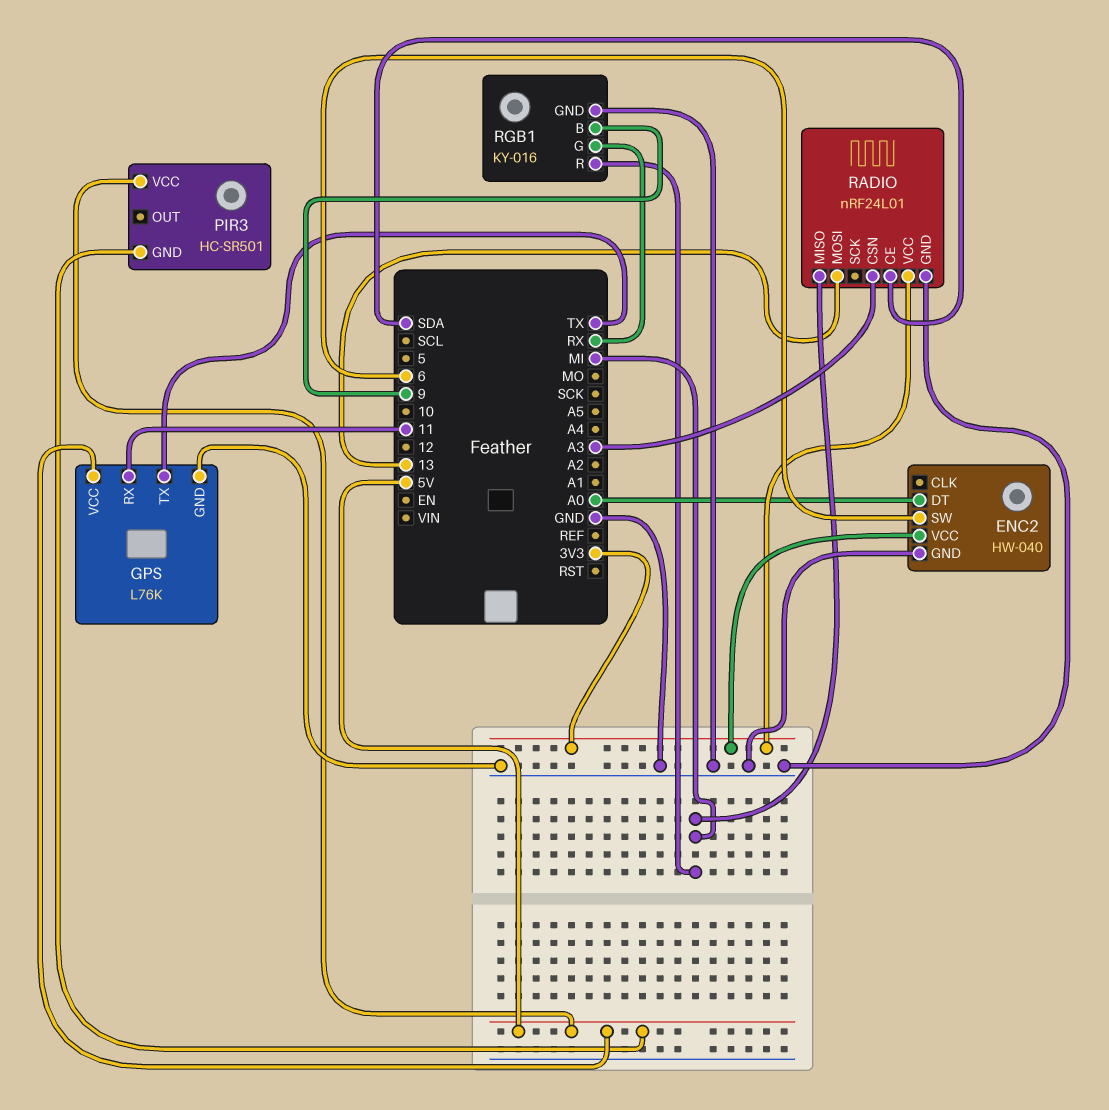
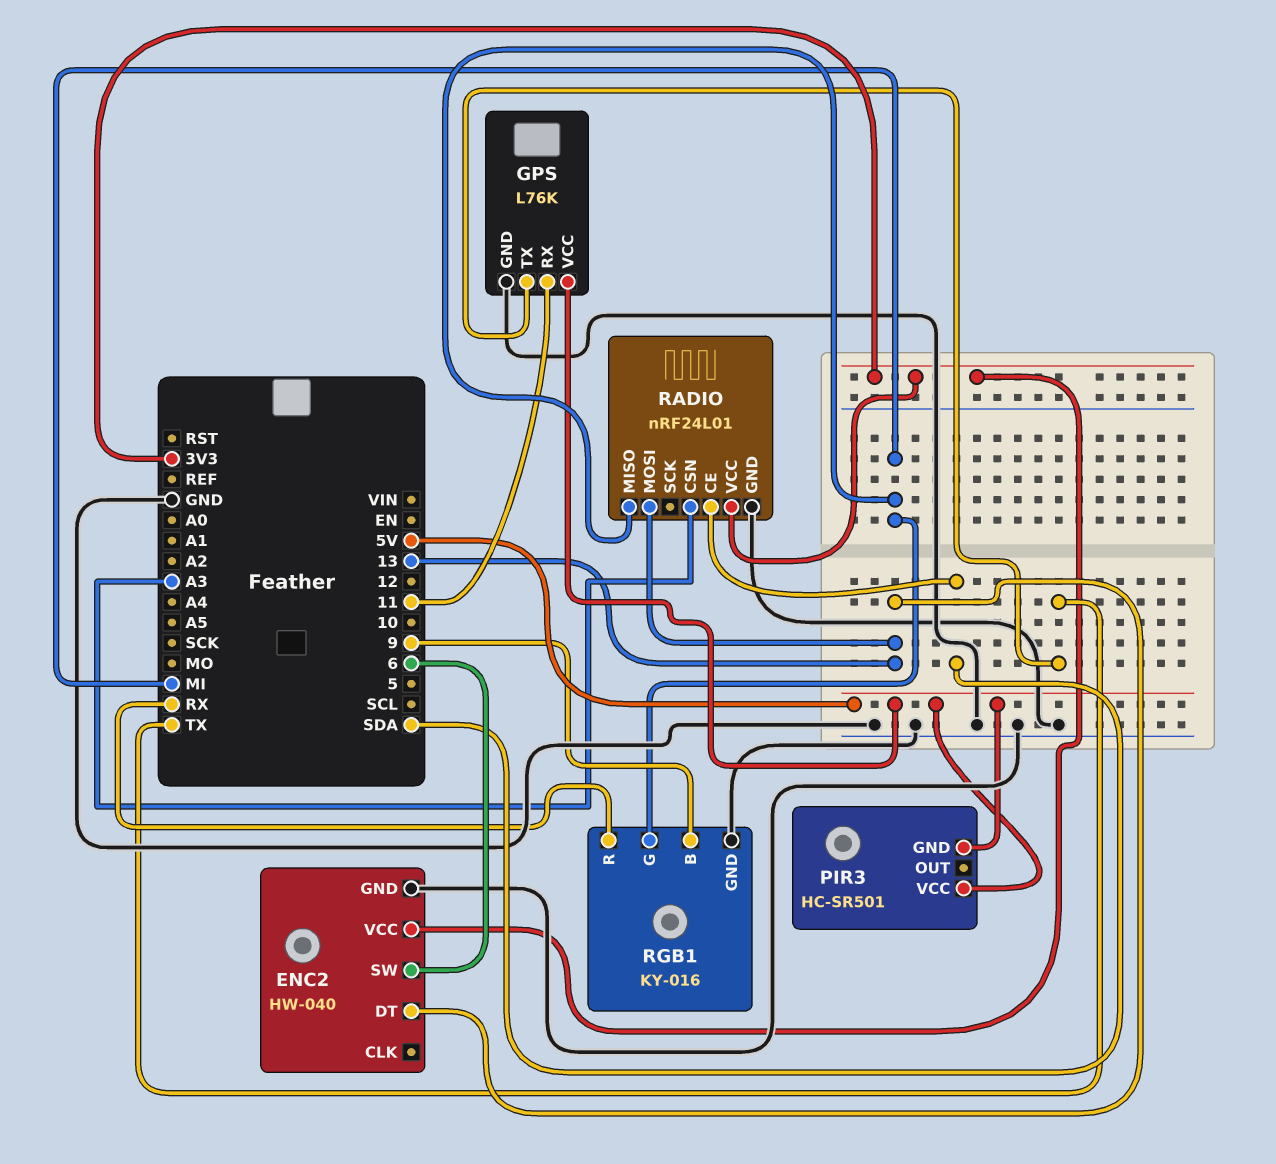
ENC2 pin DT: A0 -> 13
RGB1 pin G: RX -> MI
RGB1 pin R: MI -> RX

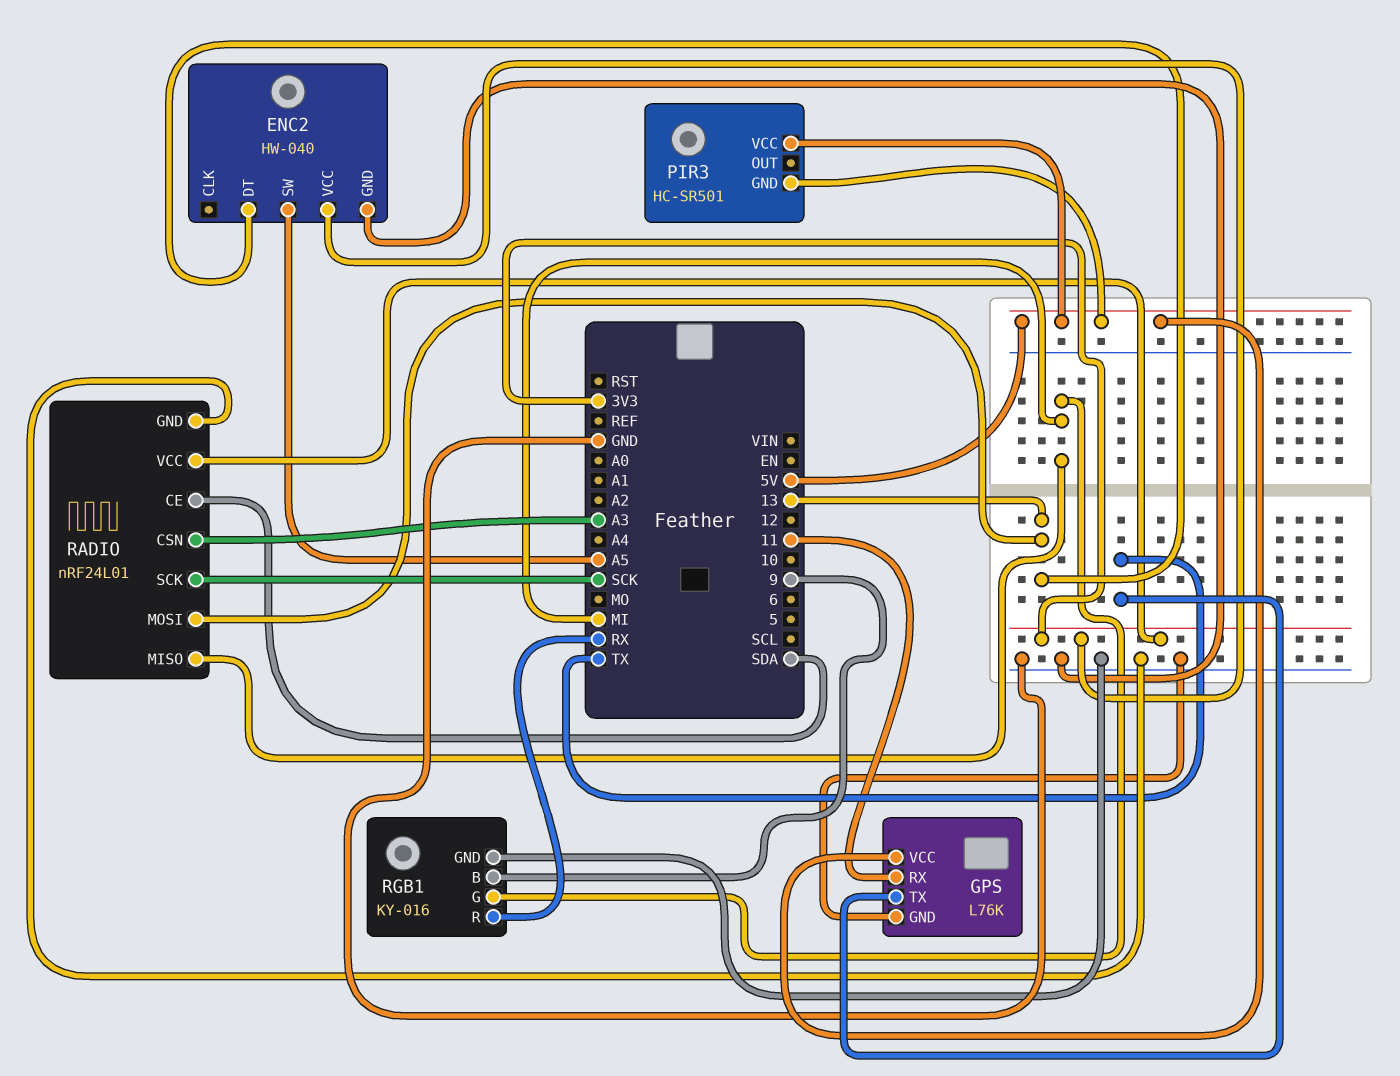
ENC2 pin SW: 6 -> A5
RADIO pin SCK: none -> SCK

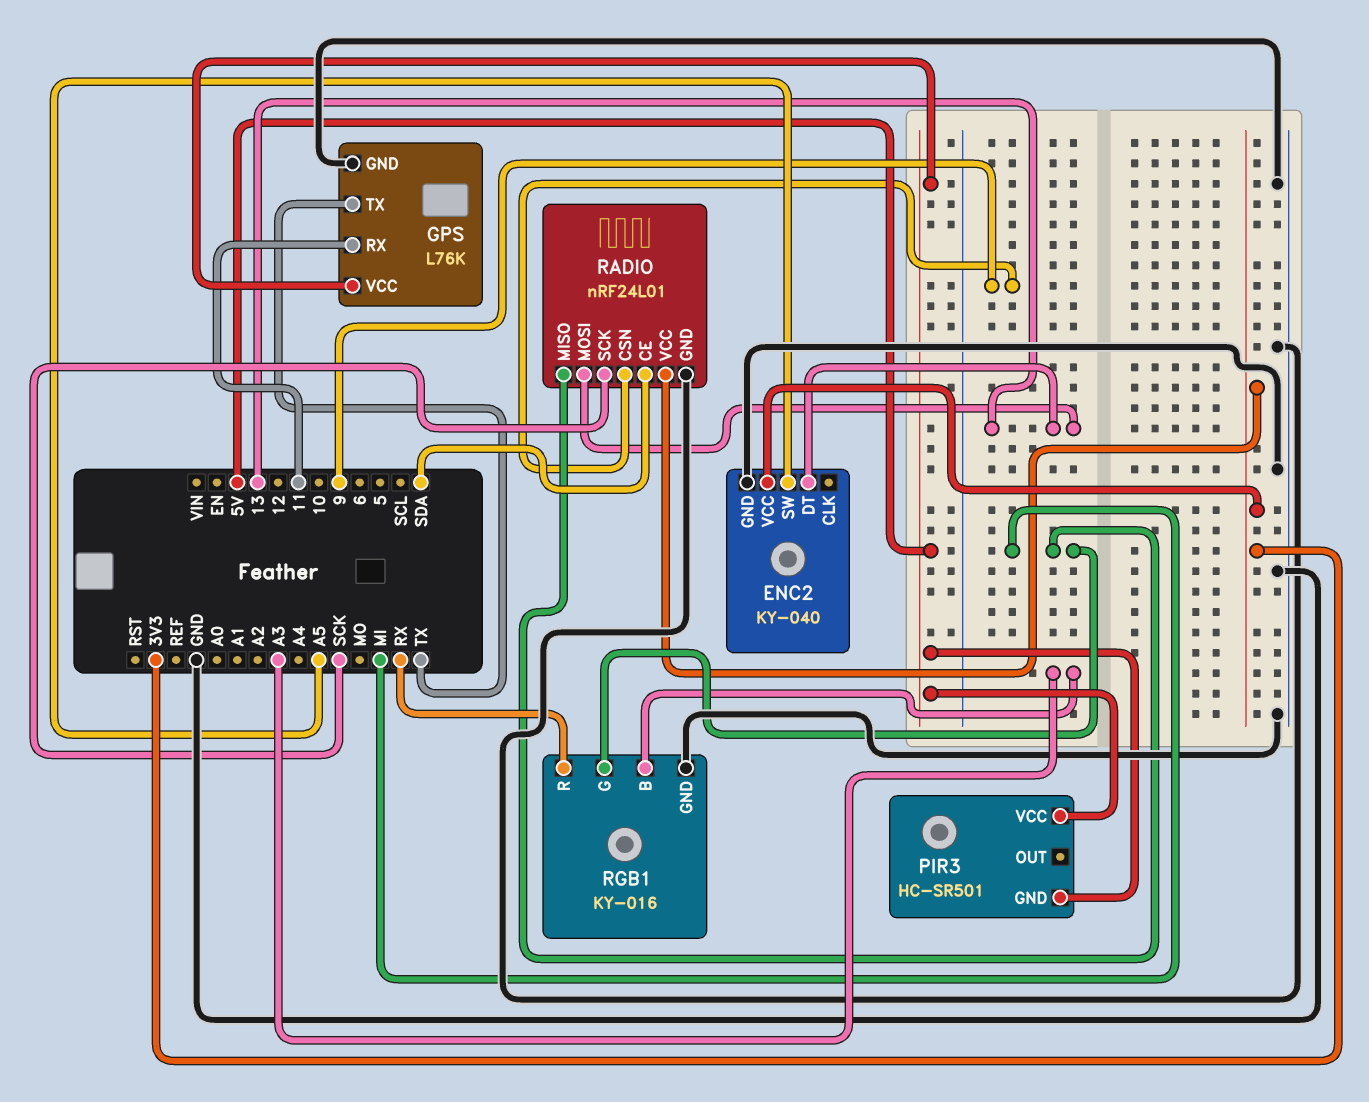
ENC2: HW-040 -> KY-040
RADIO pin CSN: A3 -> 9
RGB1 pin B: 9 -> A3

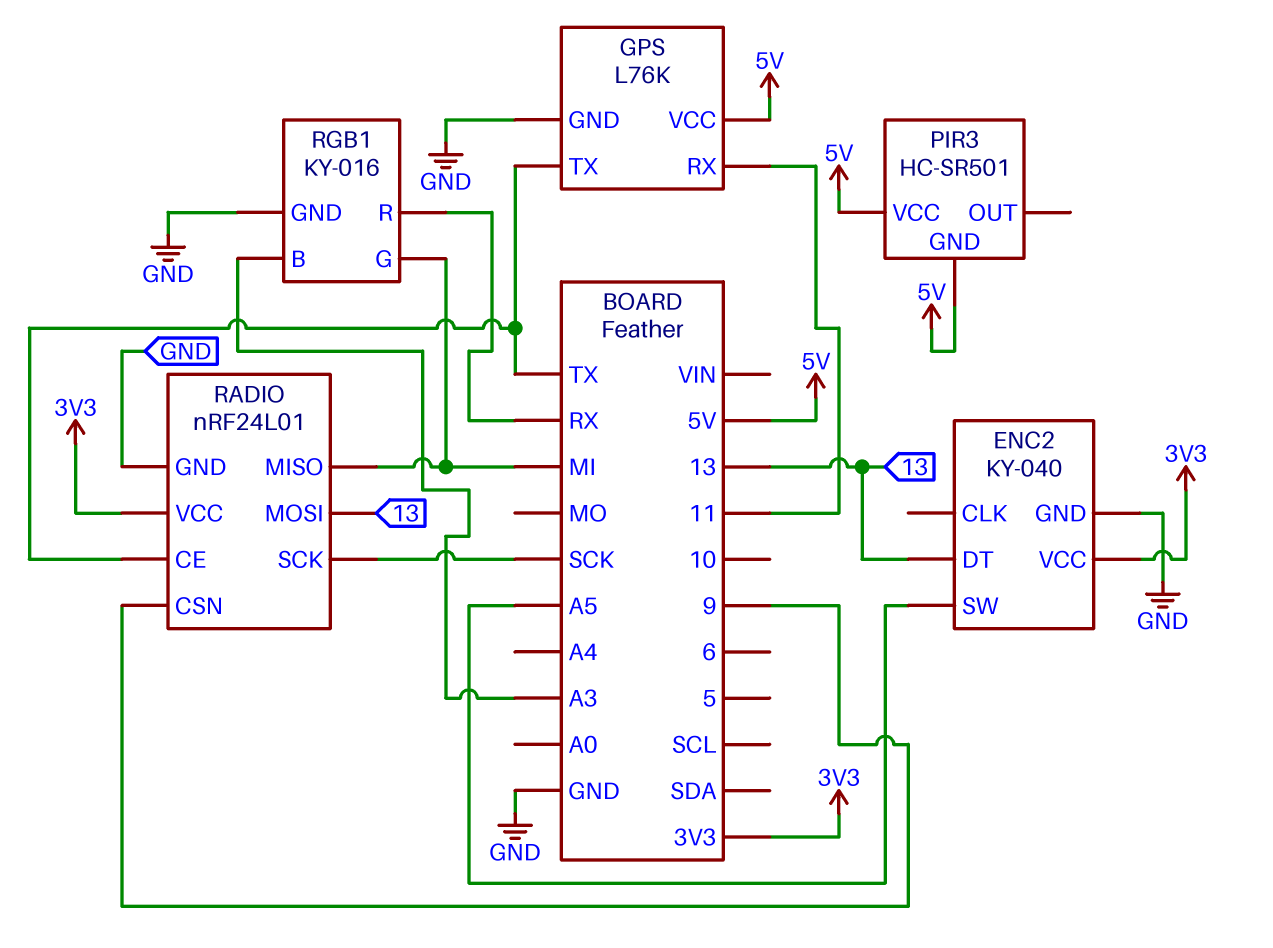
RADIO pin CE: SDA -> TX

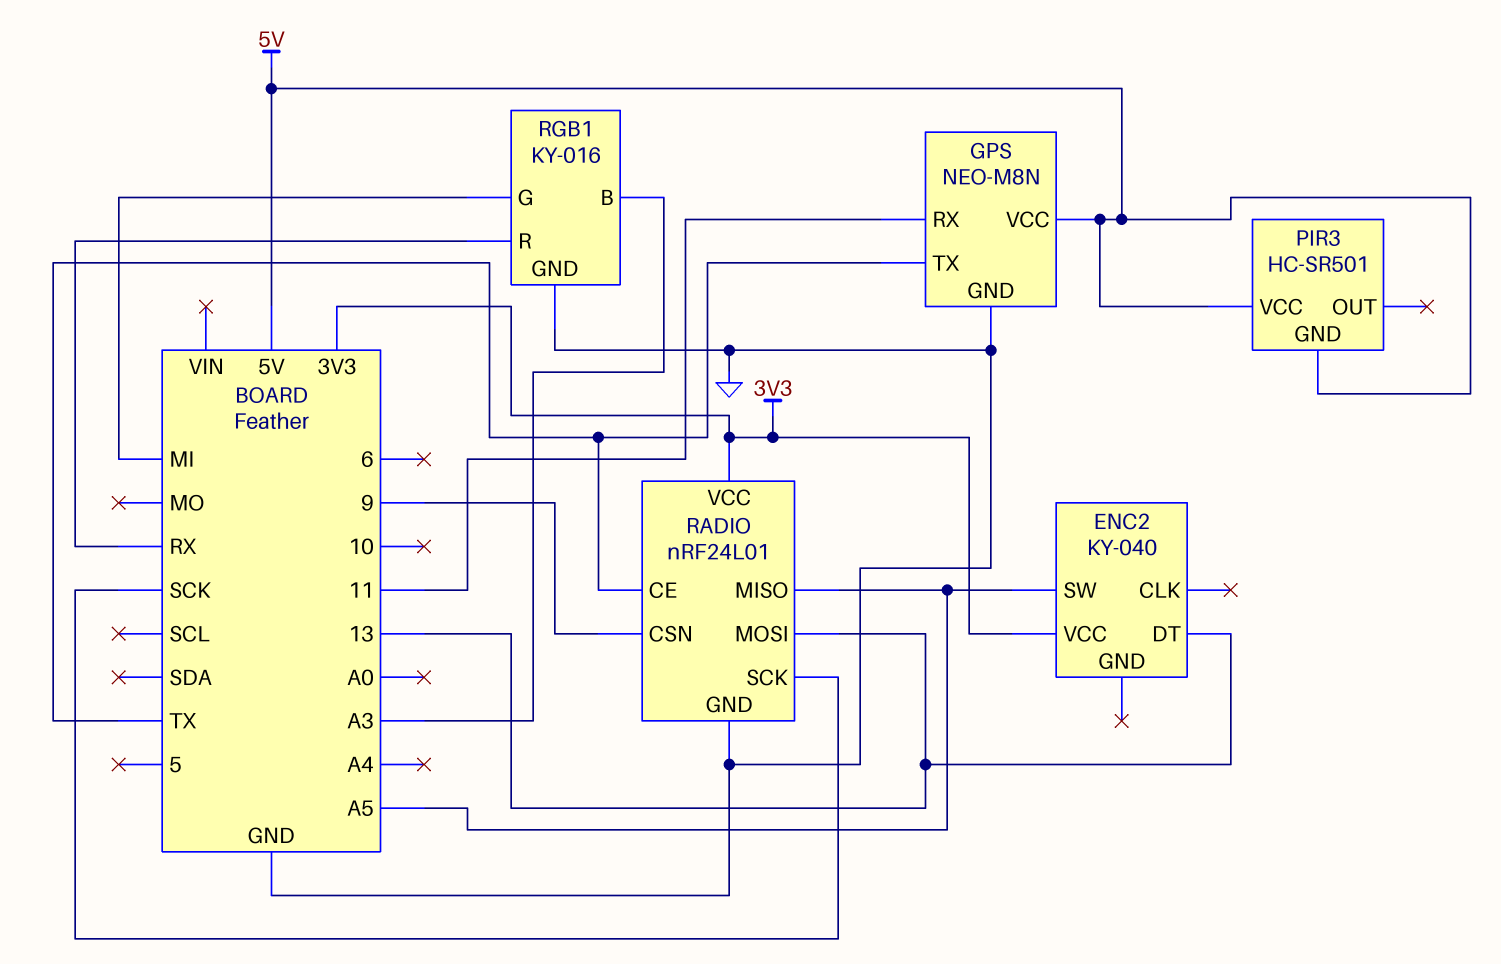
ENC2 pin GND: GND -> none
GPS: L76K -> NEO-M8N
RADIO pin MISO: MI -> A5

